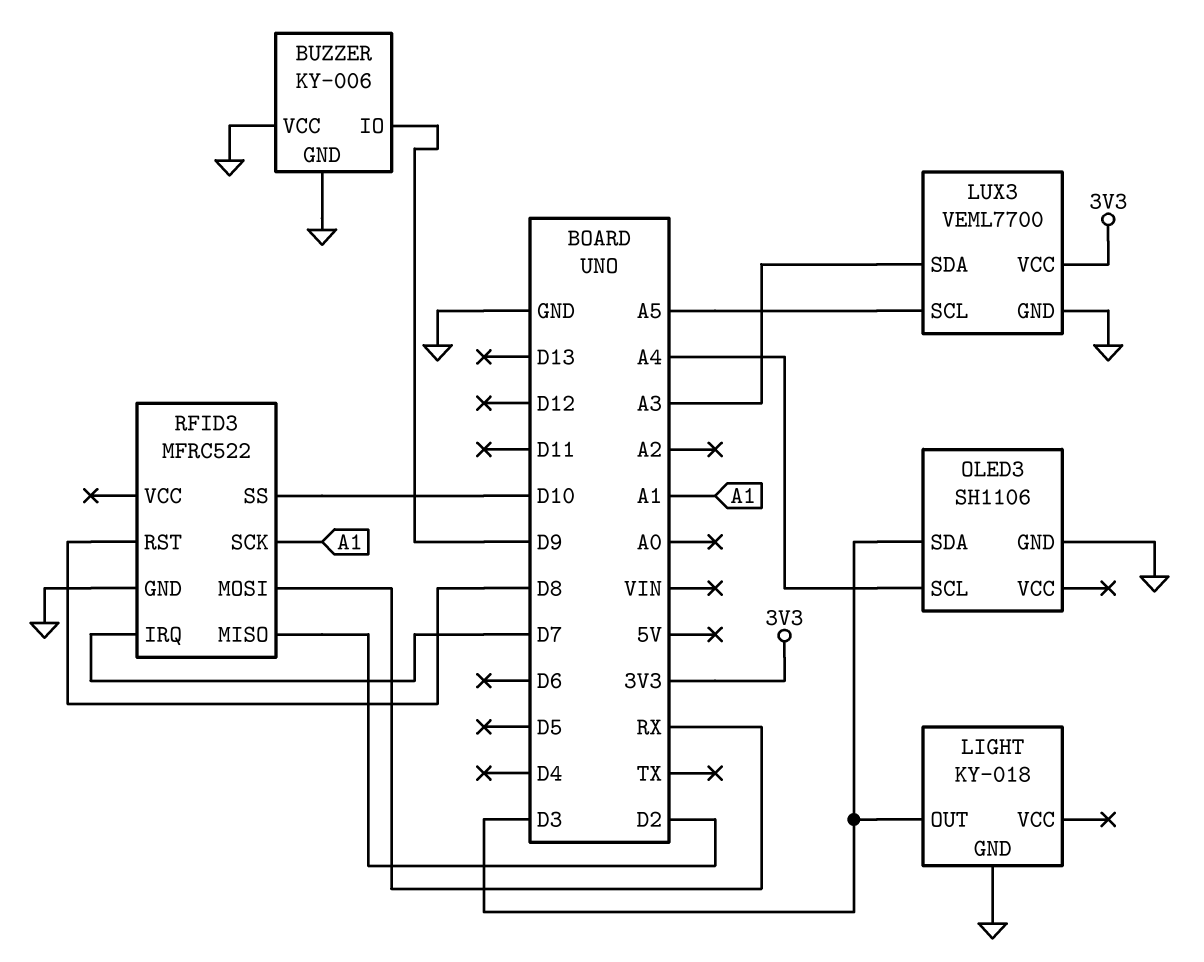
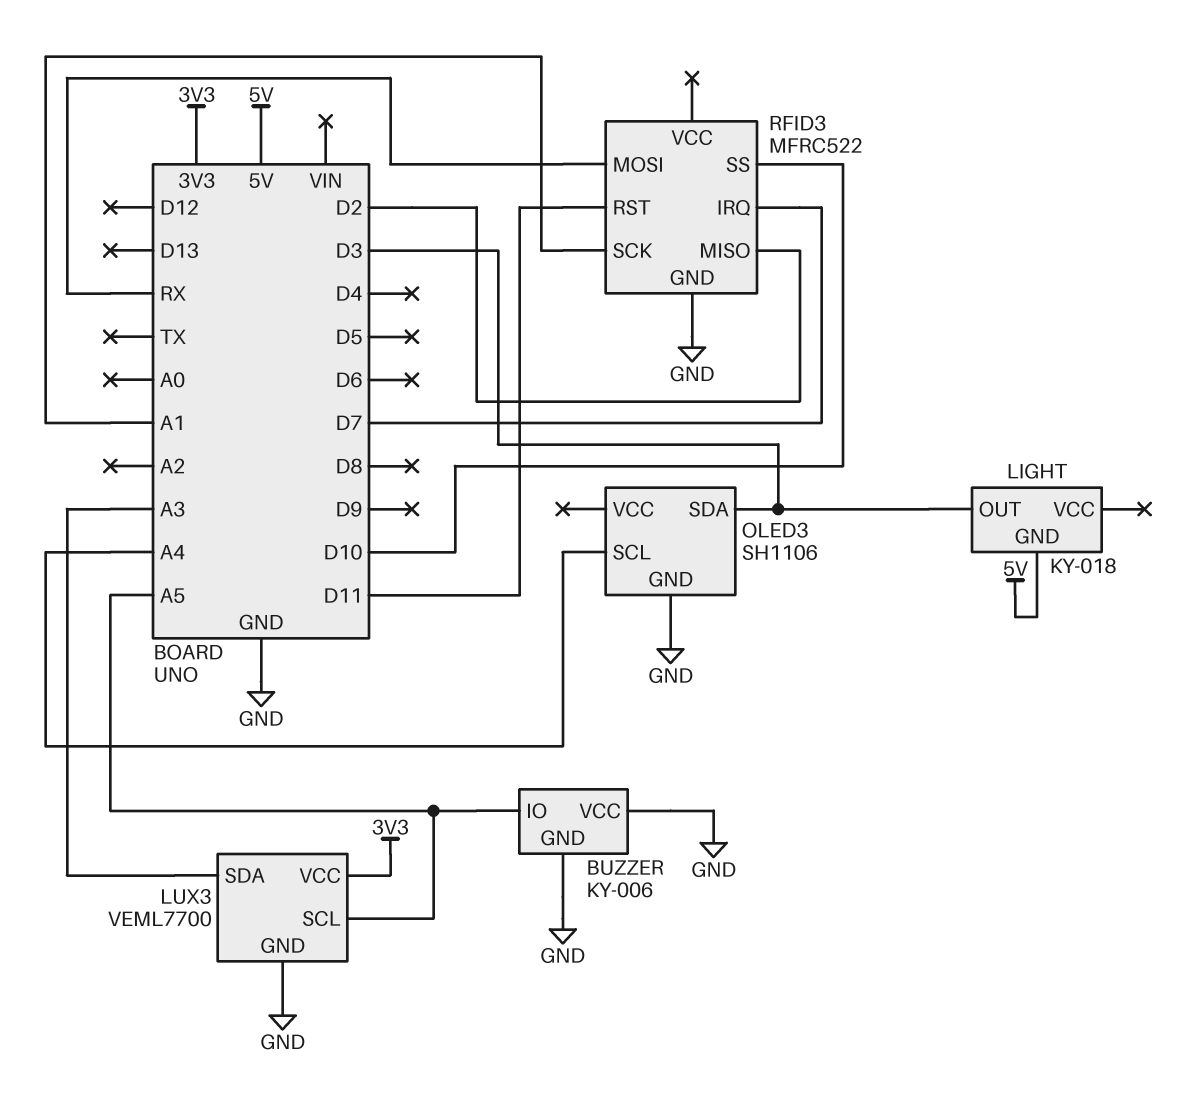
BUZZER pin IO: D9 -> A5
LIGHT pin GND: GND -> 5V
RFID3 pin RST: D8 -> D11

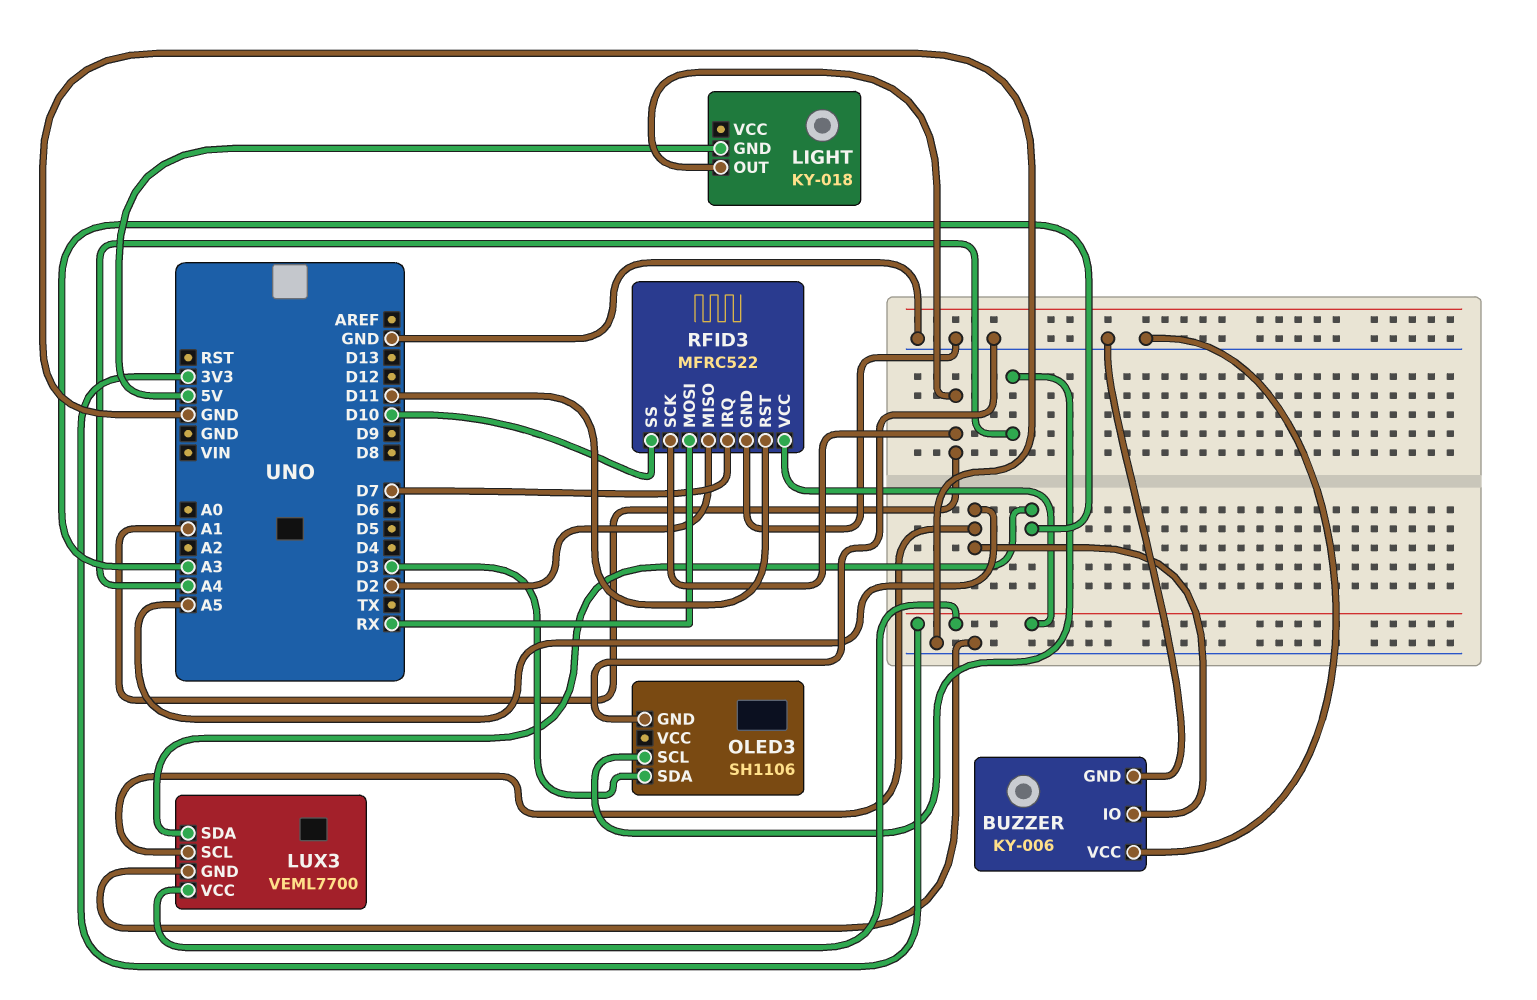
LIGHT pin OUT: D3 -> A1
RFID3 pin VCC: none -> 3V3

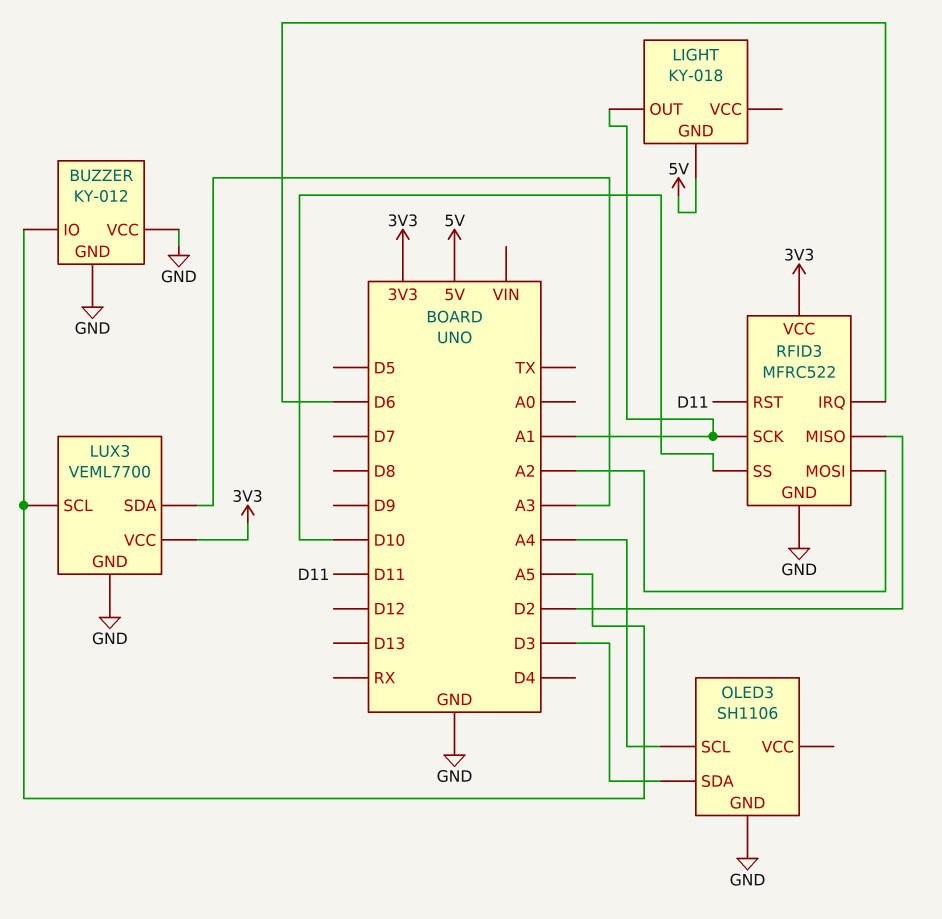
BUZZER: KY-006 -> KY-012
RFID3 pin IRQ: D7 -> D6
RFID3 pin MOSI: RX -> A2

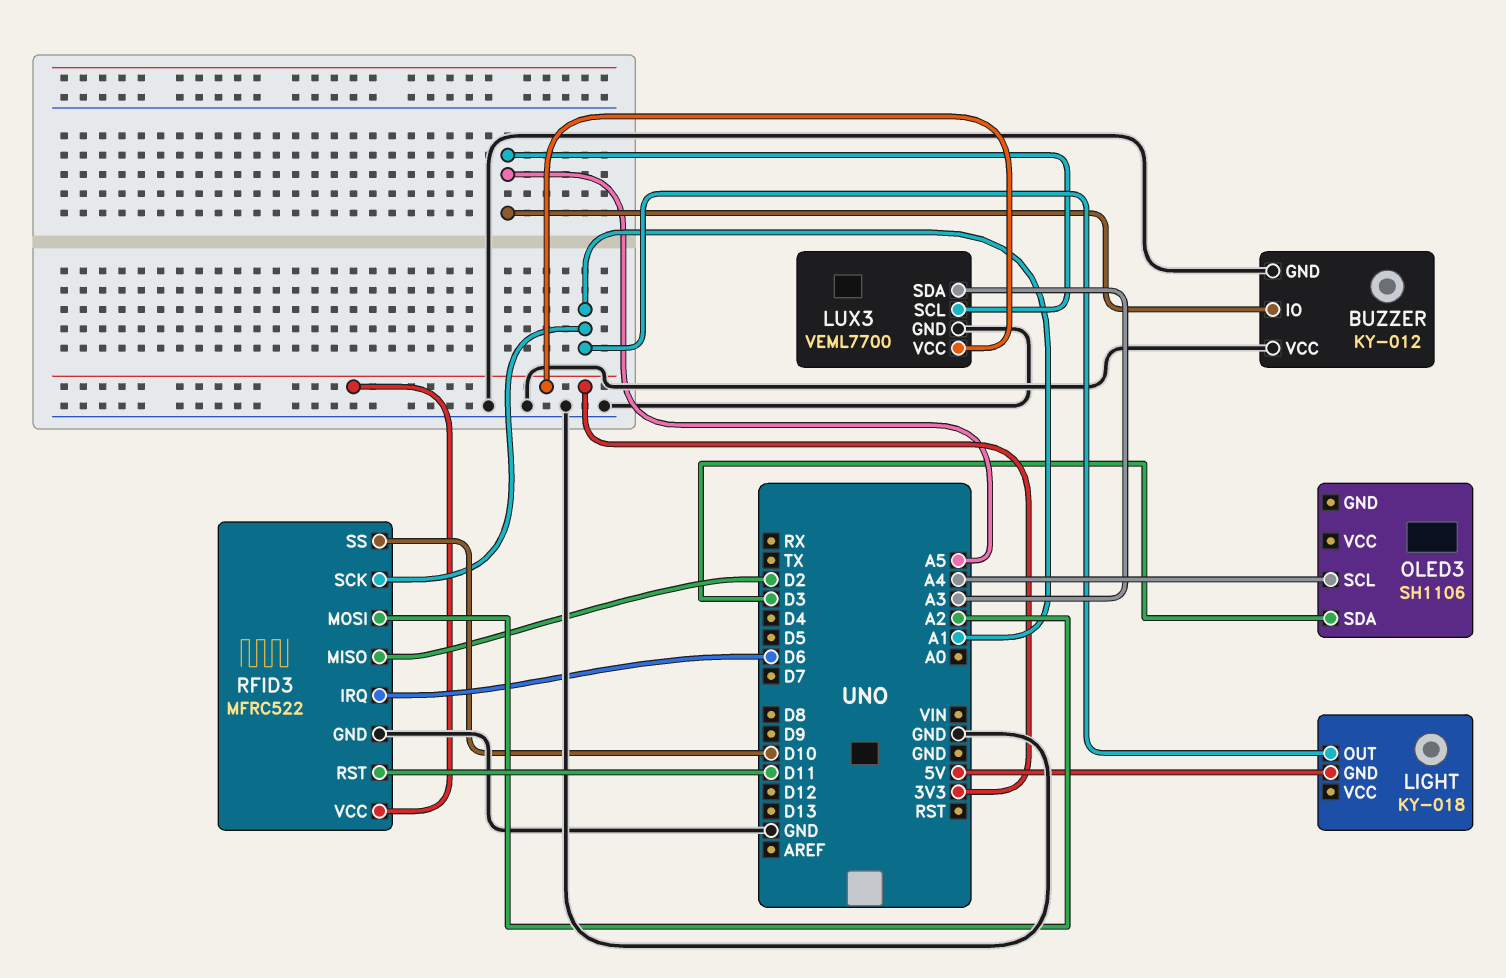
OLED3 pin GND: GND -> none

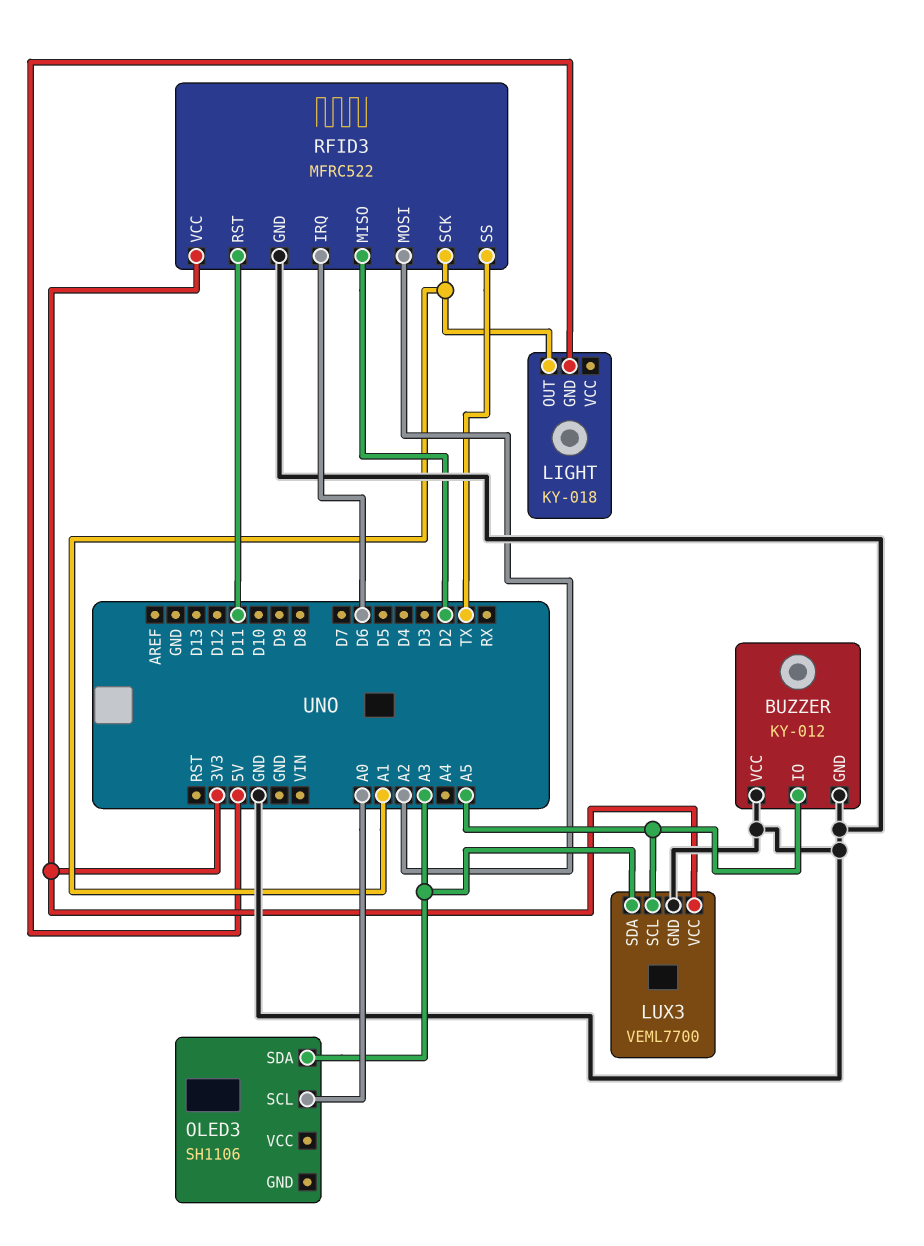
OLED3 pin SCL: A4 -> A0
OLED3 pin SDA: D3 -> A3
RFID3 pin SS: D10 -> TX

